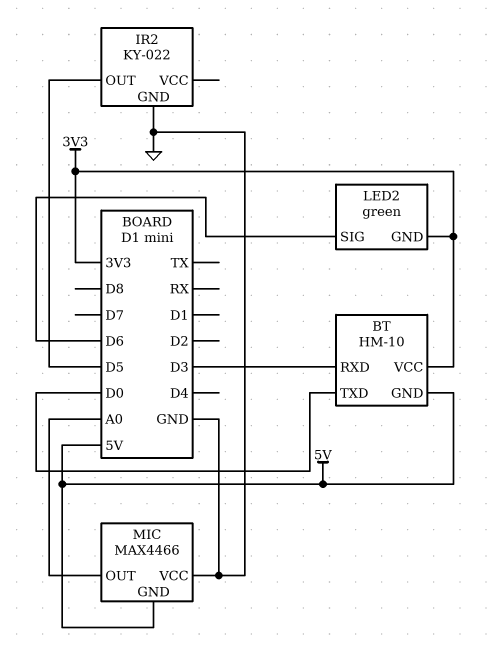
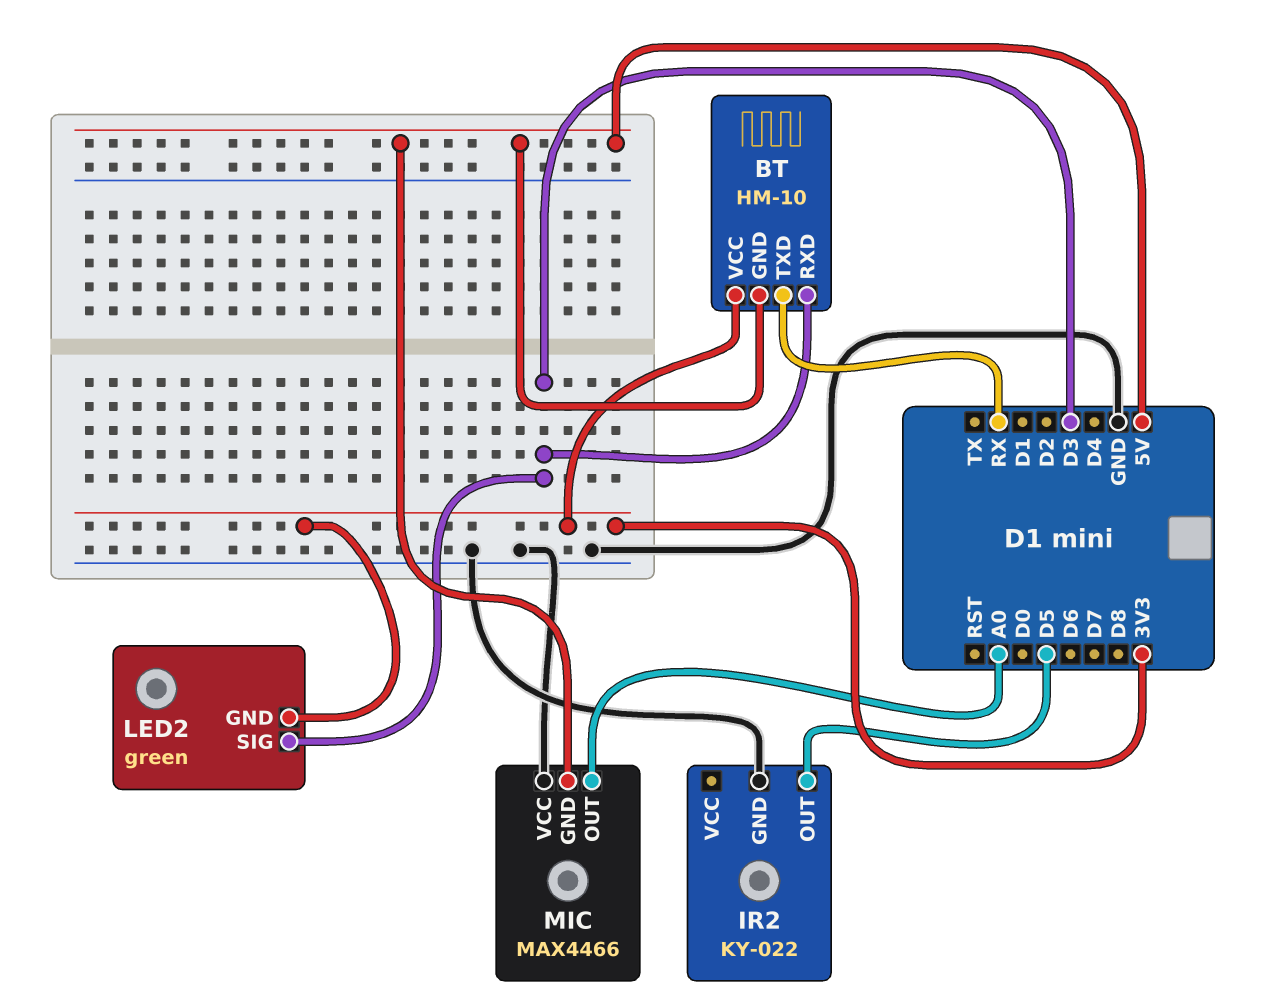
BT pin TXD: D0 -> RX
LED2 pin SIG: D6 -> D3

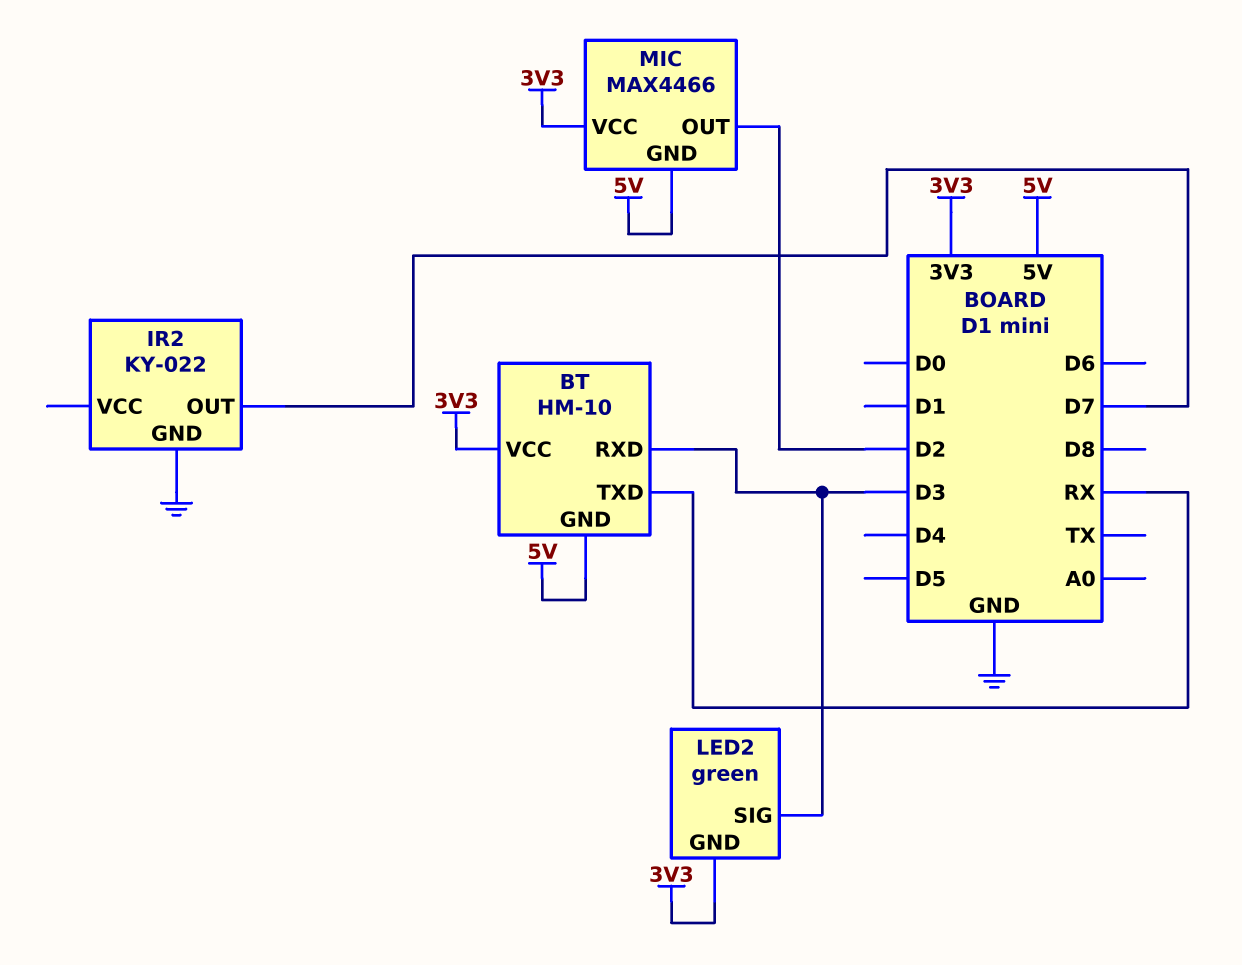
IR2 pin OUT: D5 -> D7
MIC pin OUT: A0 -> D2
MIC pin VCC: GND -> 3V3

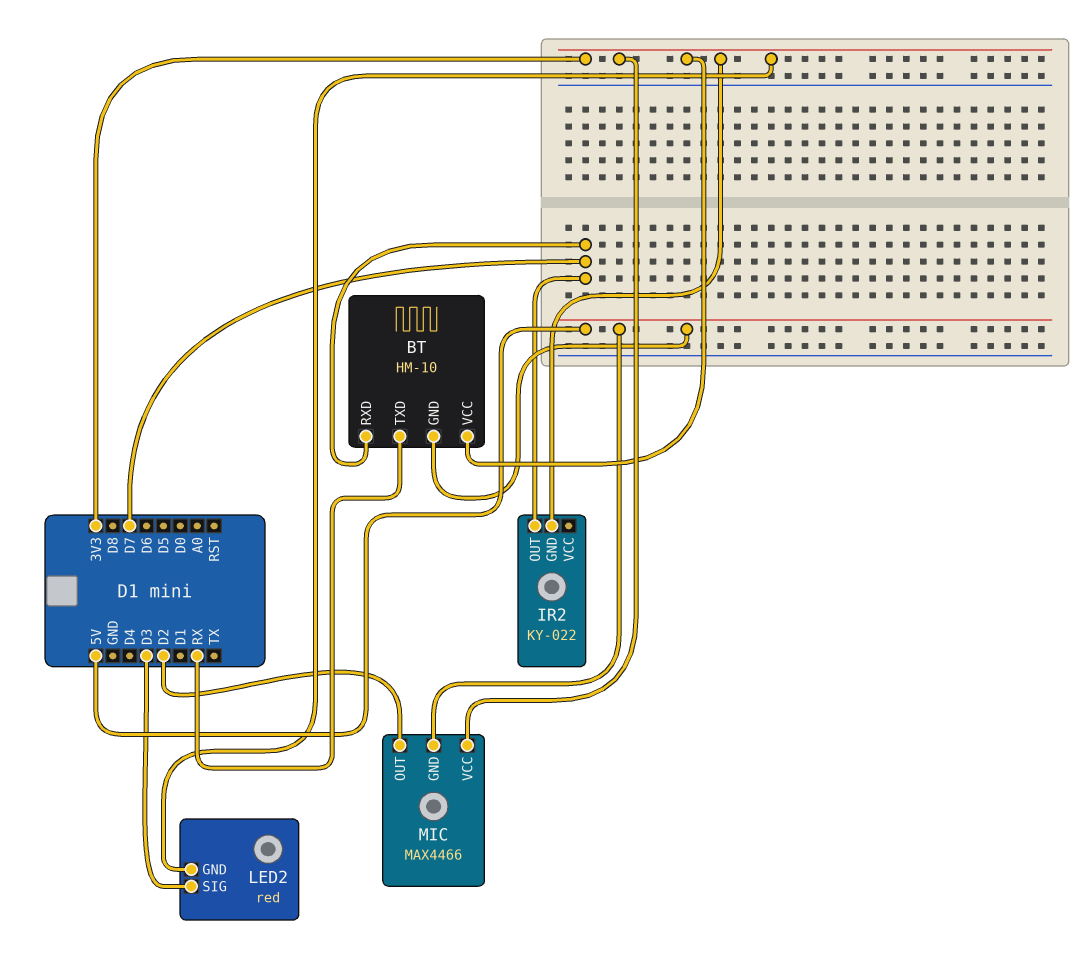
BT pin RXD: D3 -> D7
IR2 pin GND: GND -> 3V3
LED2: green -> red

